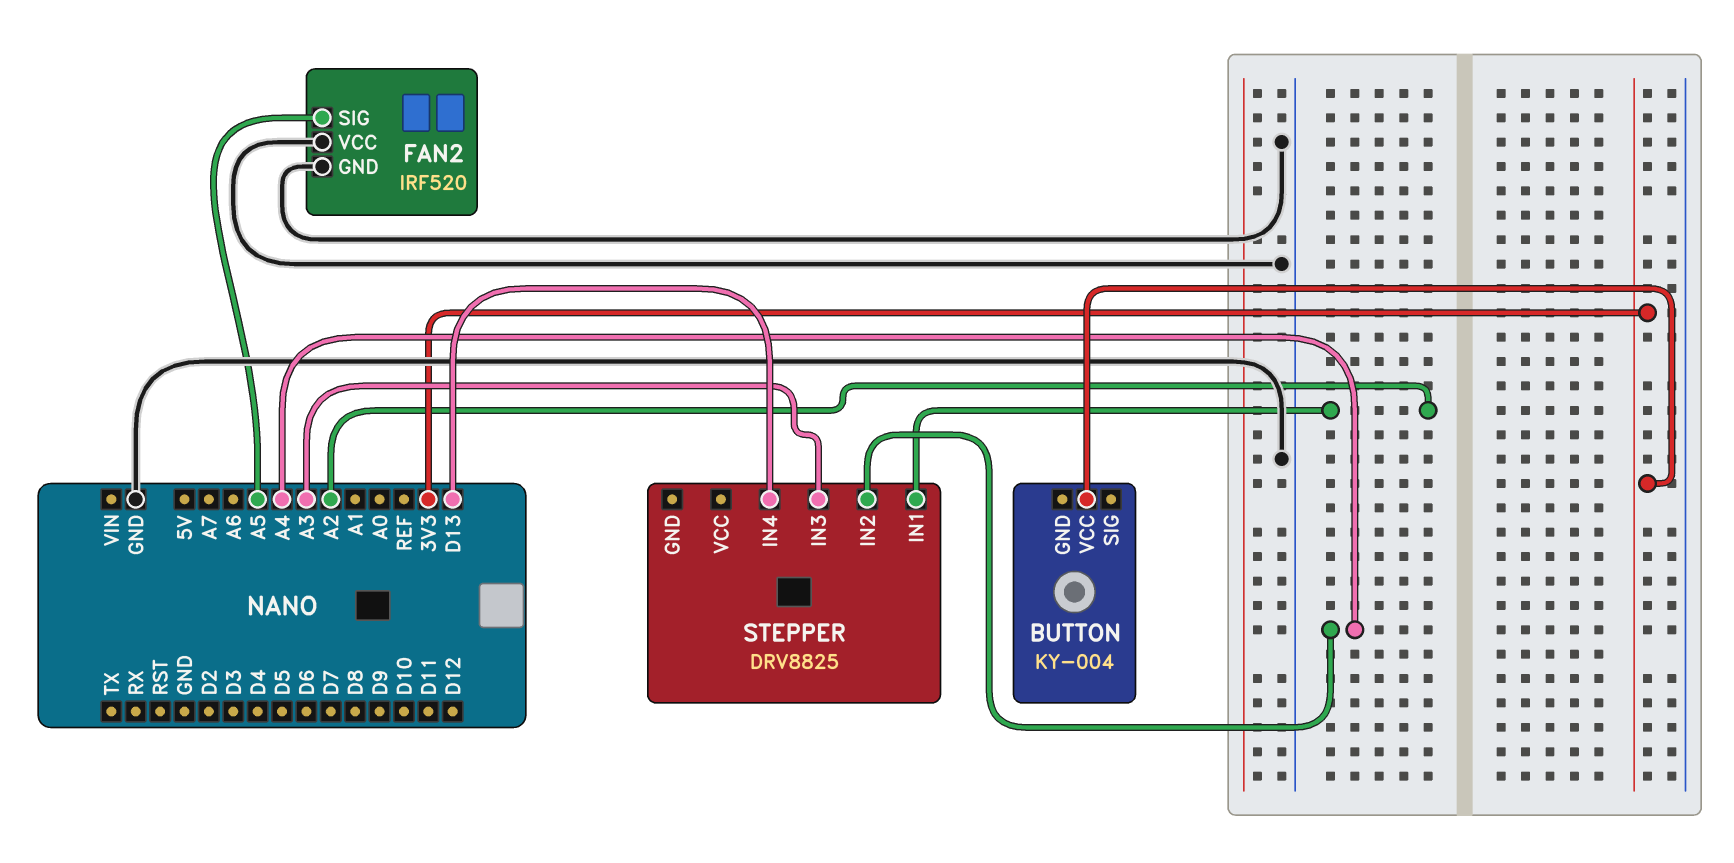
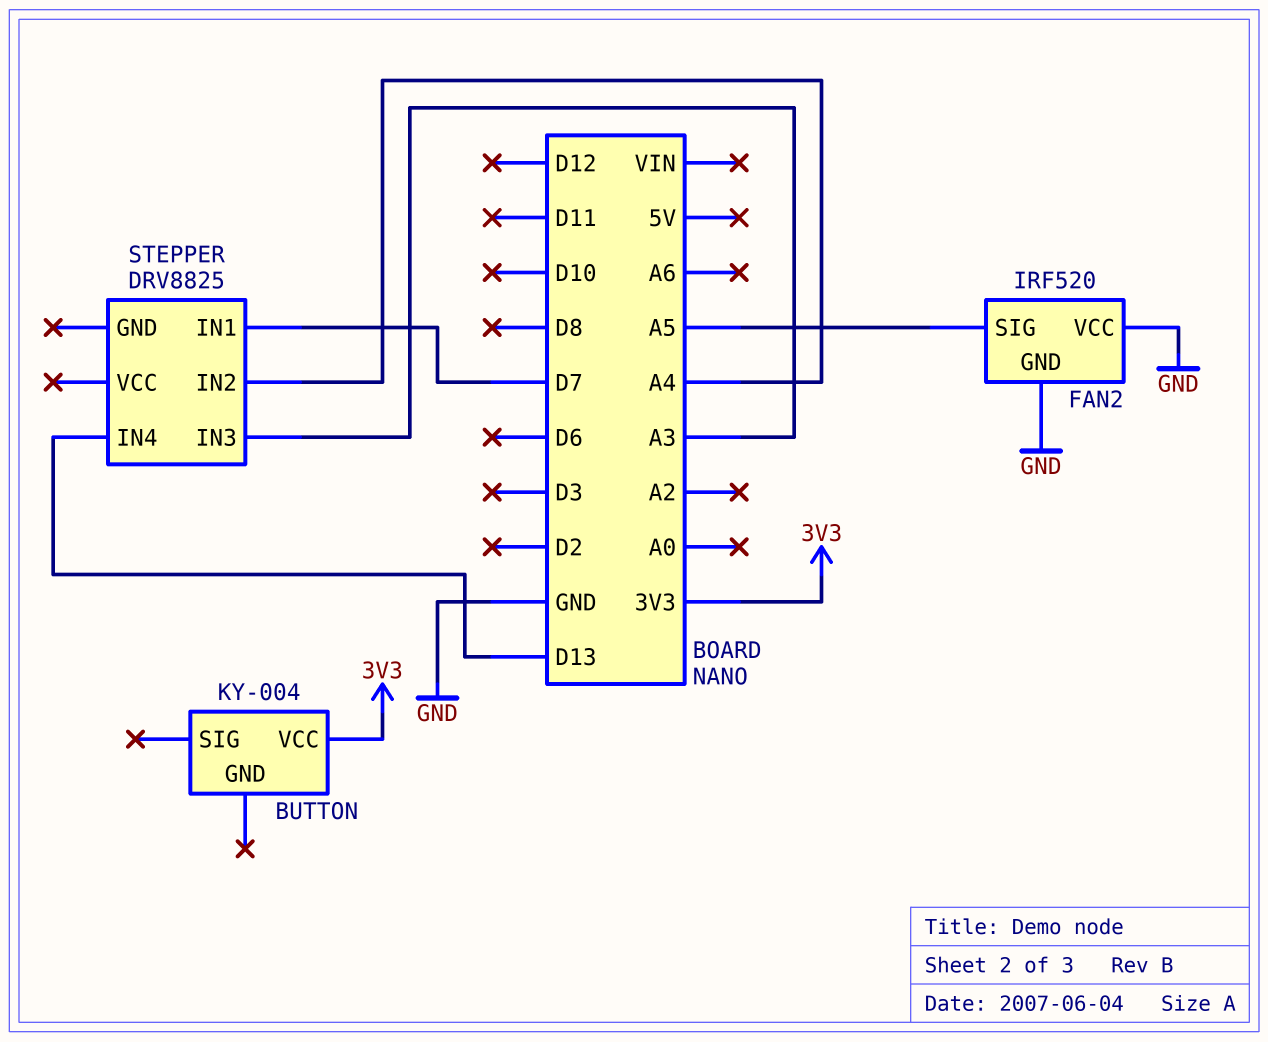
STEPPER pin IN1: A2 -> D7

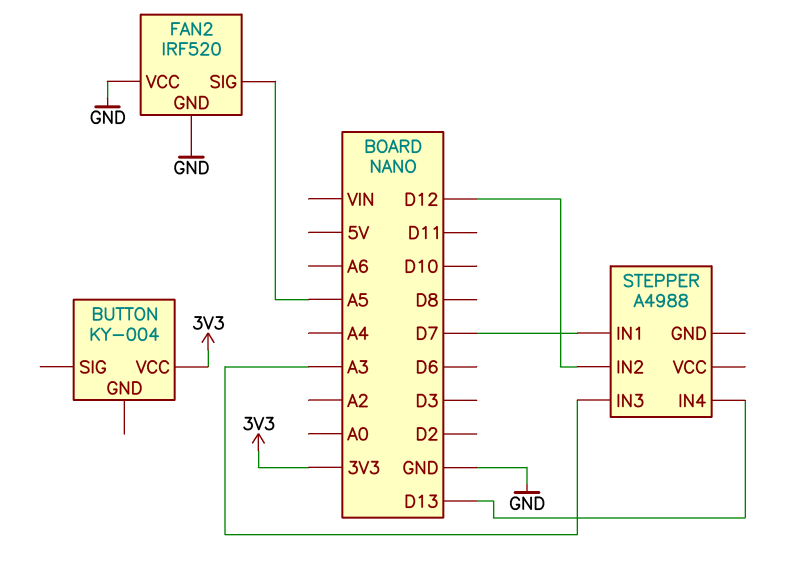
STEPPER: DRV8825 -> A4988
STEPPER pin IN2: A4 -> D12

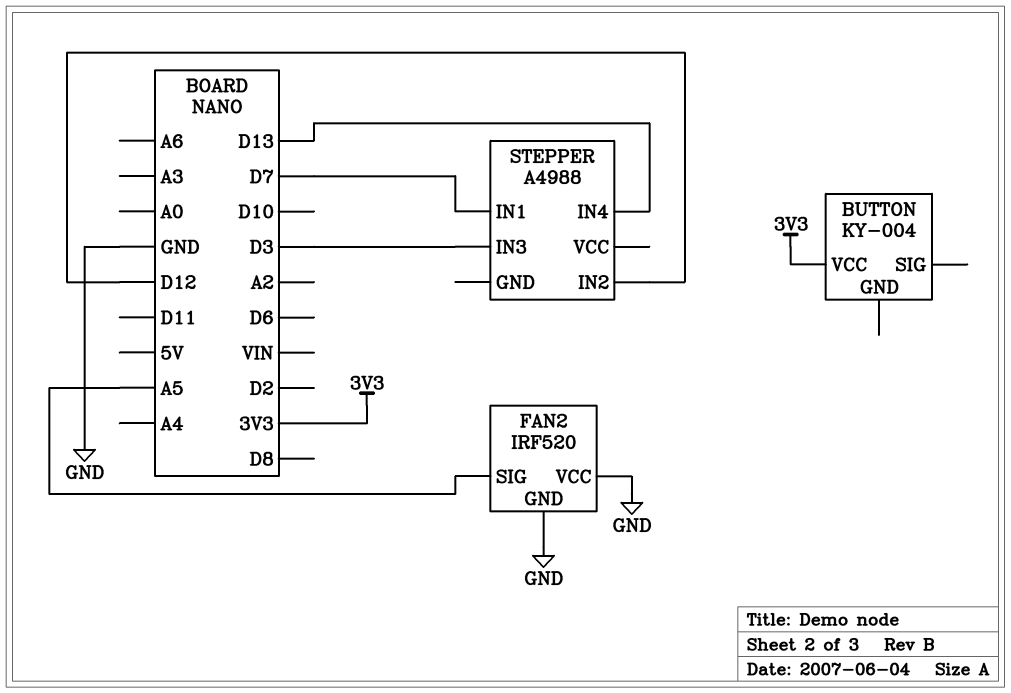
STEPPER pin IN3: A3 -> D3

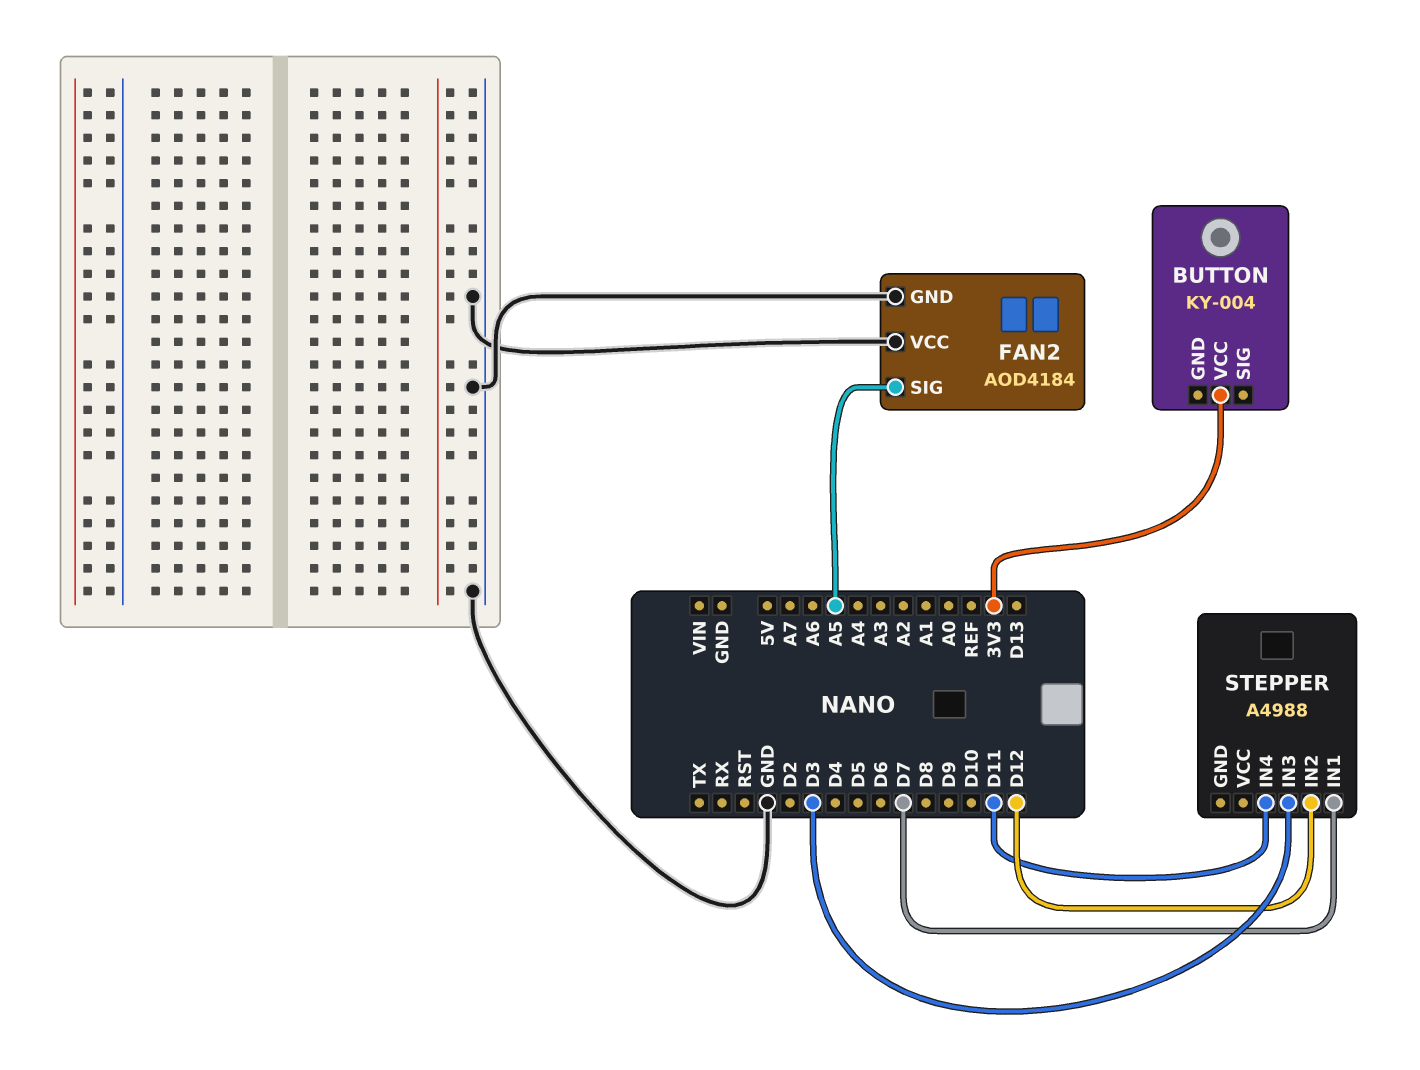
FAN2: IRF520 -> AOD4184
STEPPER pin IN4: D13 -> D11

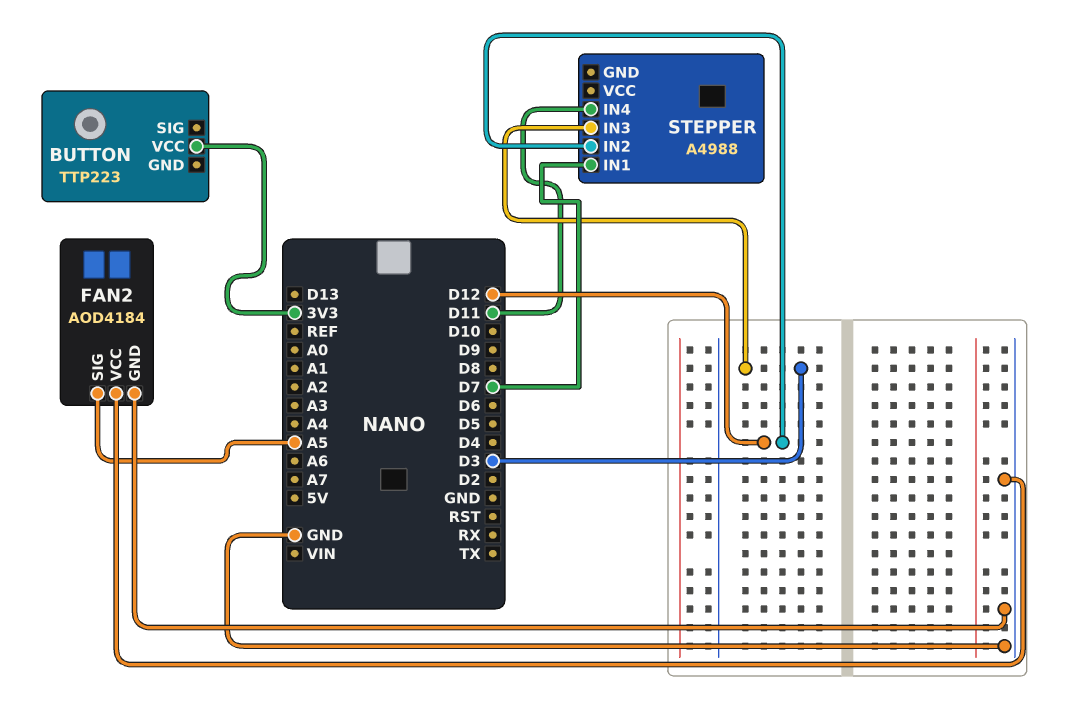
BUTTON: KY-004 -> TTP223

